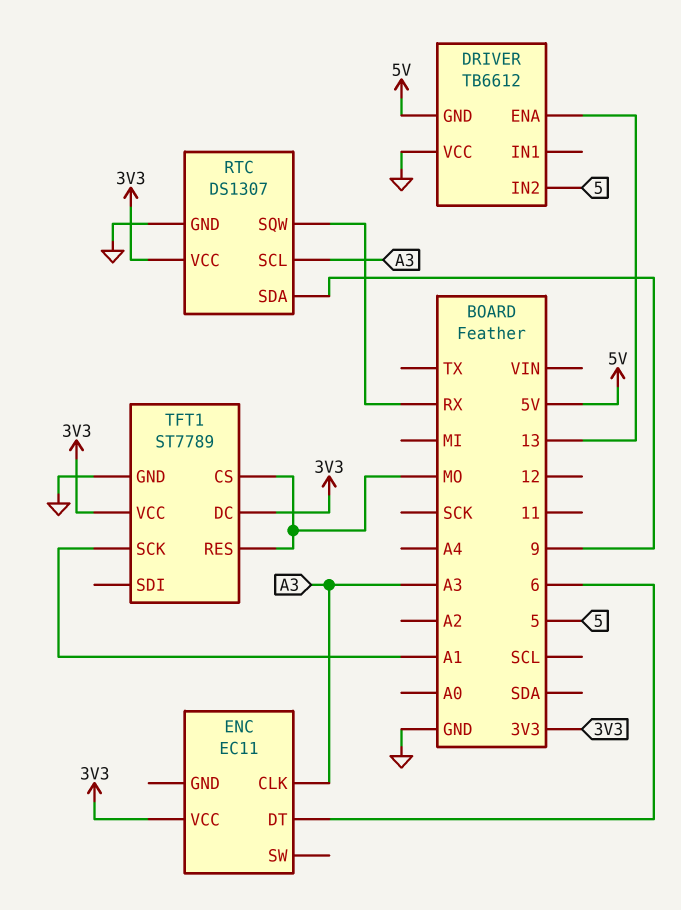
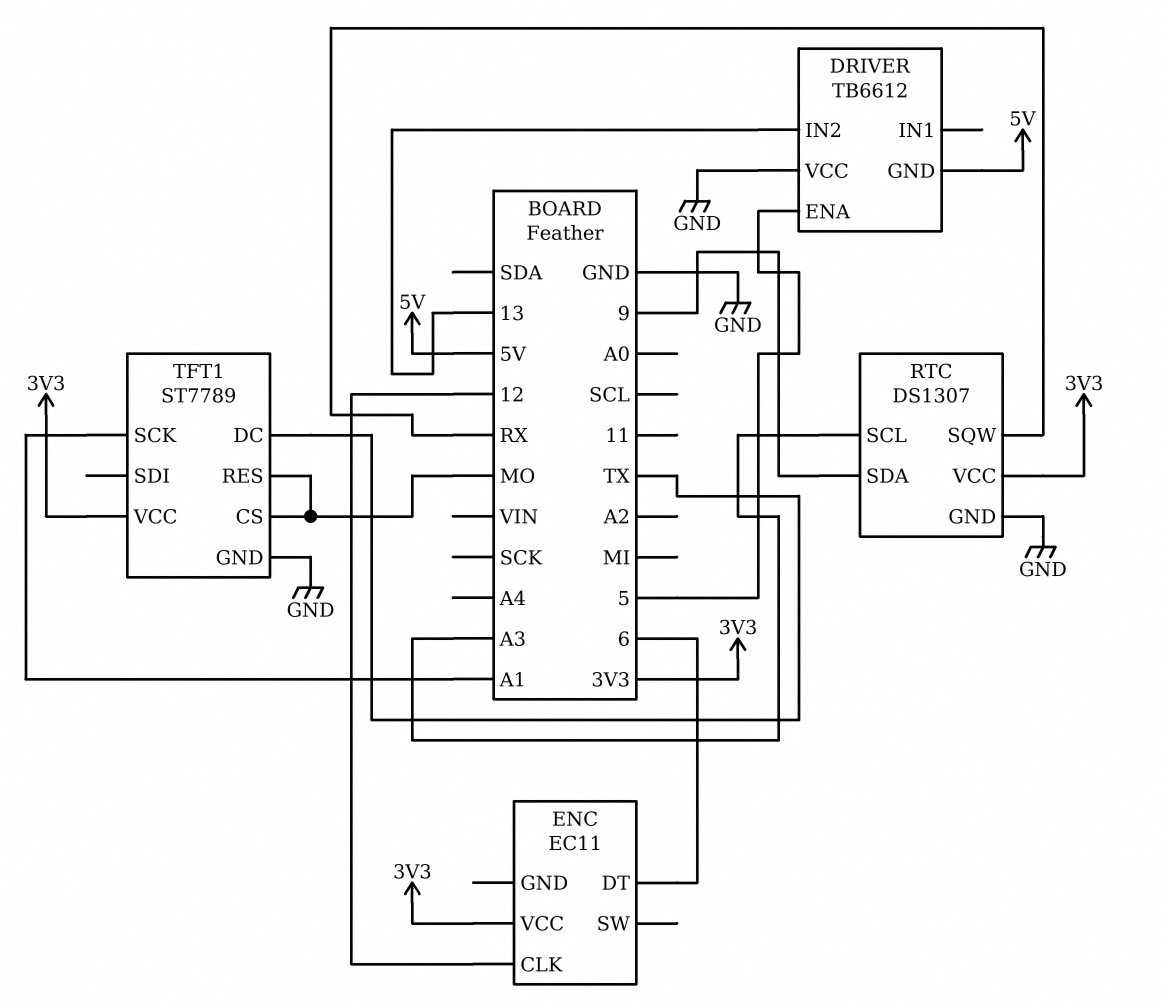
DRIVER pin ENA: 13 -> 5
DRIVER pin IN2: 5 -> 13
ENC pin CLK: A3 -> 12
TFT1 pin DC: 3V3 -> TX

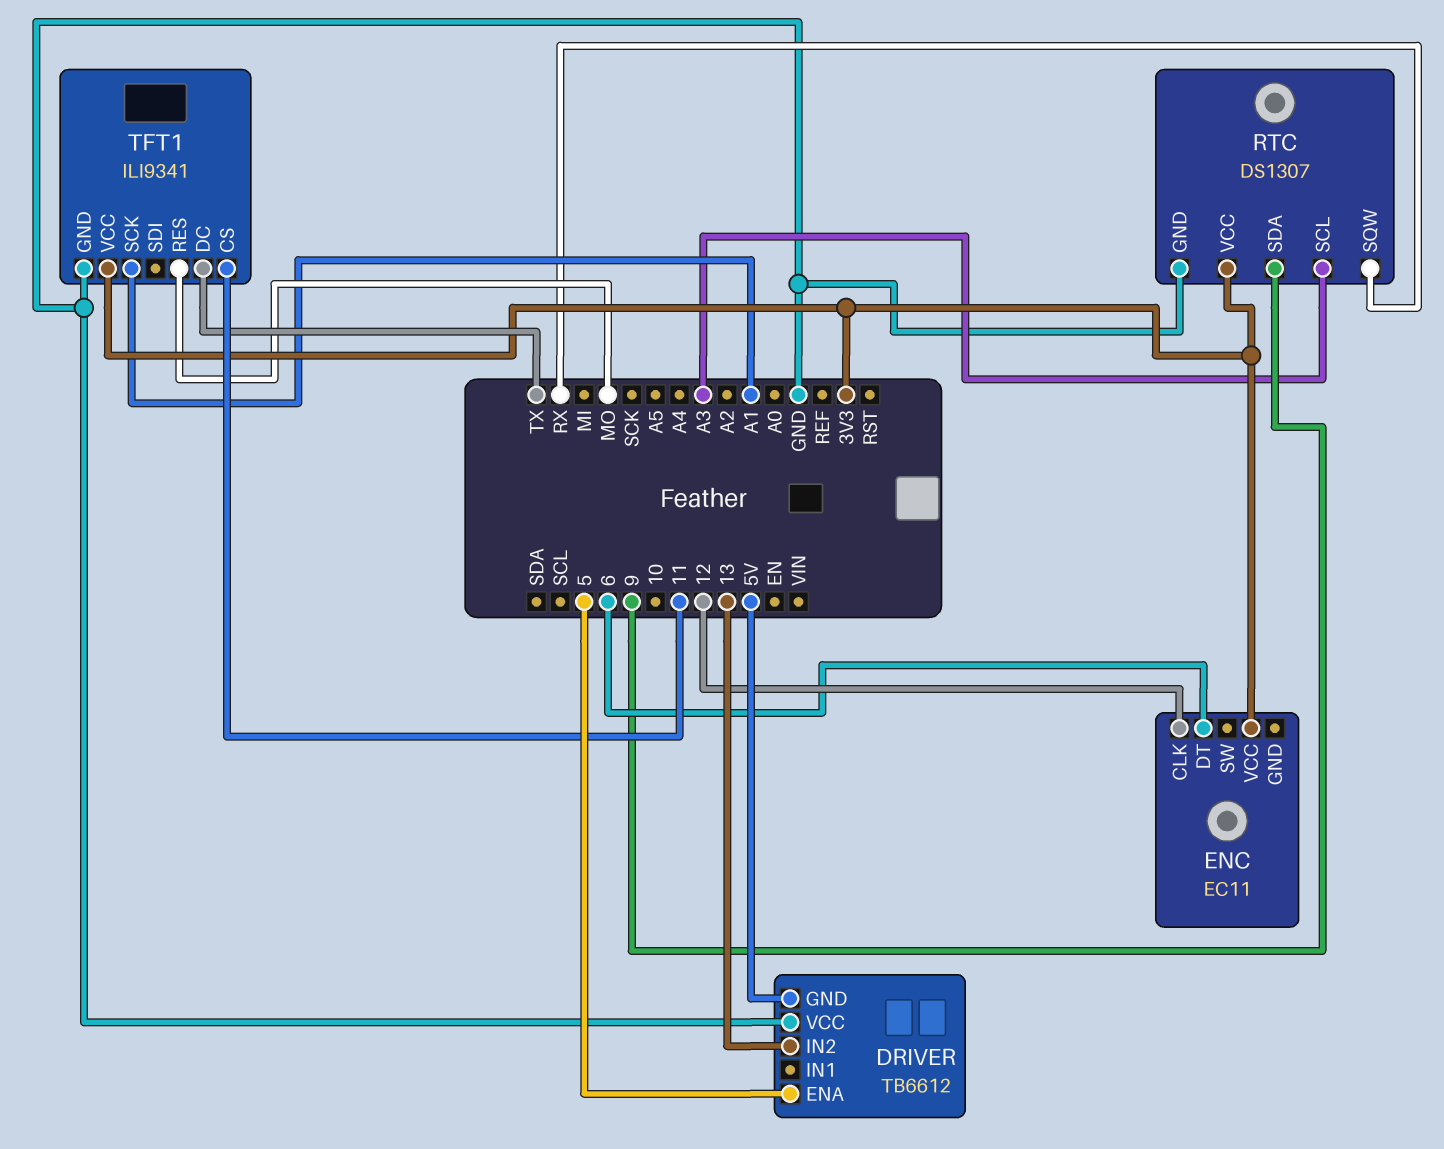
TFT1: ST7789 -> ILI9341
TFT1 pin CS: MO -> 11

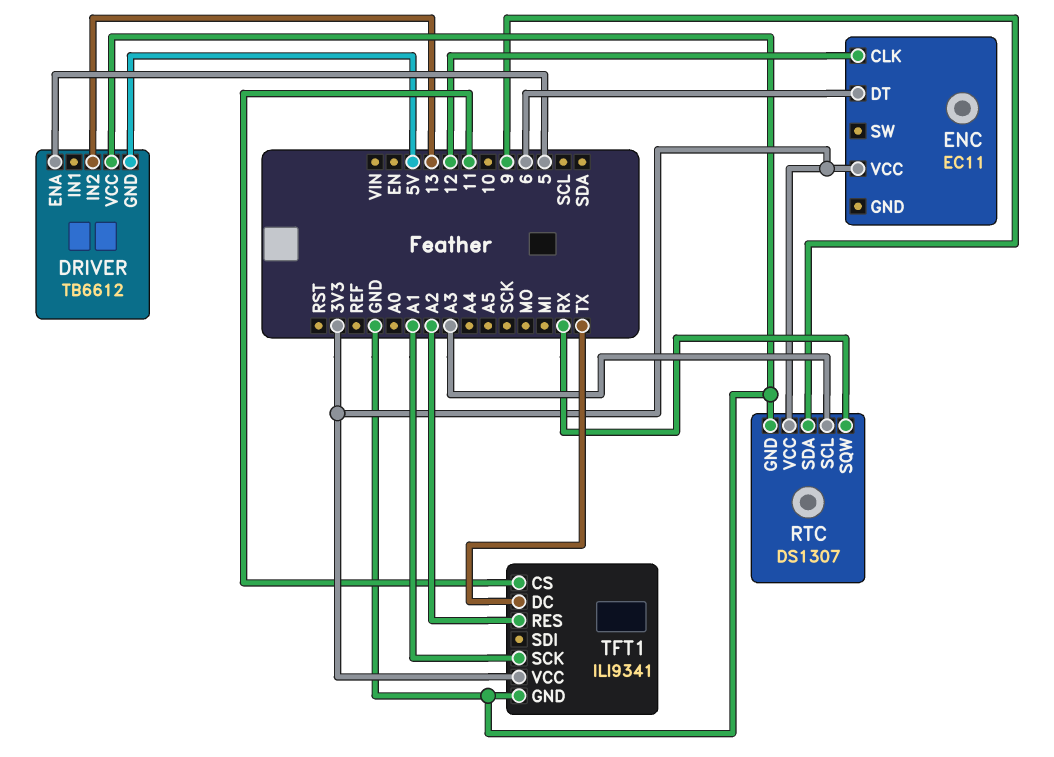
TFT1 pin RES: MO -> A2

